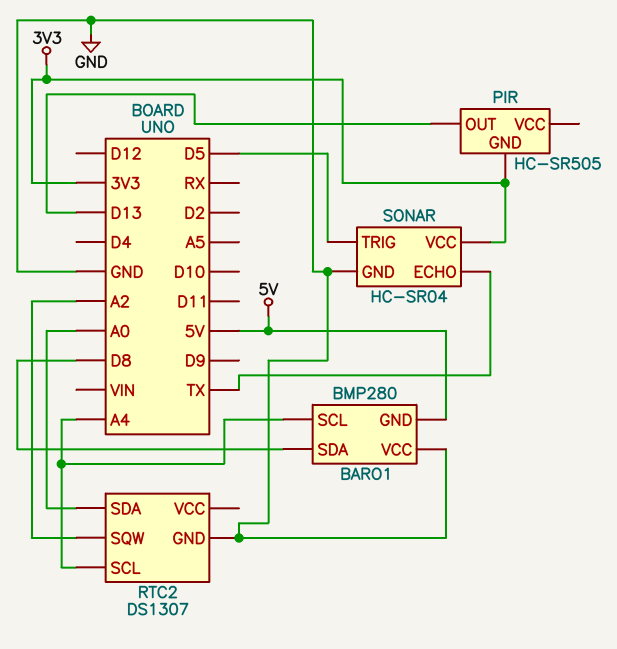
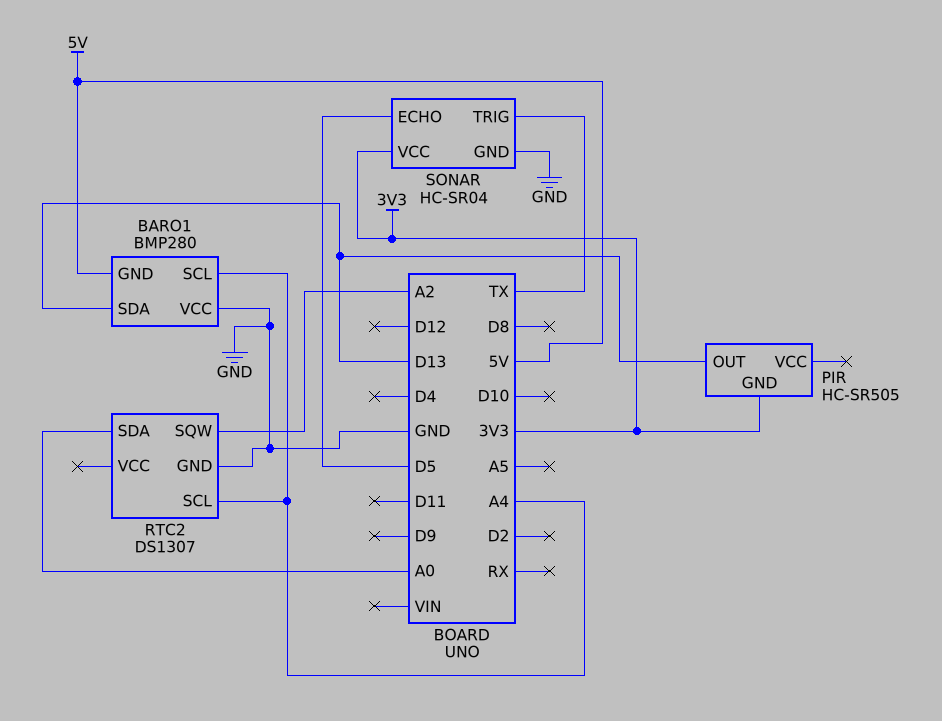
BARO1 pin SDA: D8 -> D13
SONAR pin ECHO: TX -> D5
SONAR pin TRIG: D5 -> TX

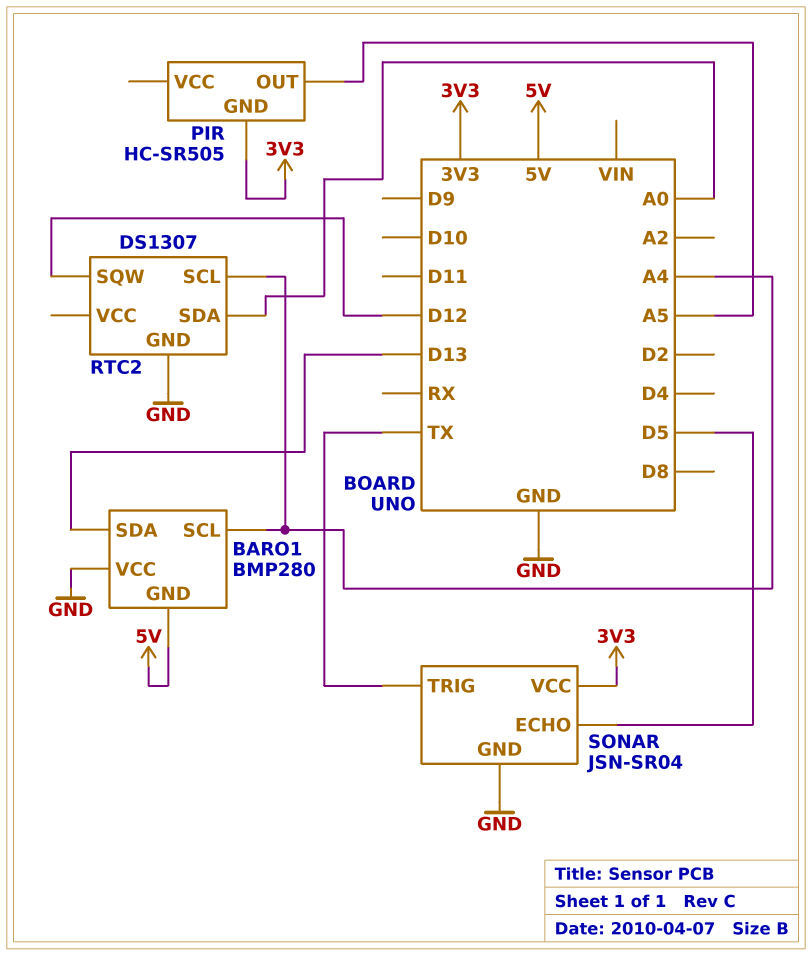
PIR pin OUT: D13 -> A5
RTC2 pin SQW: A2 -> D12
SONAR: HC-SR04 -> JSN-SR04

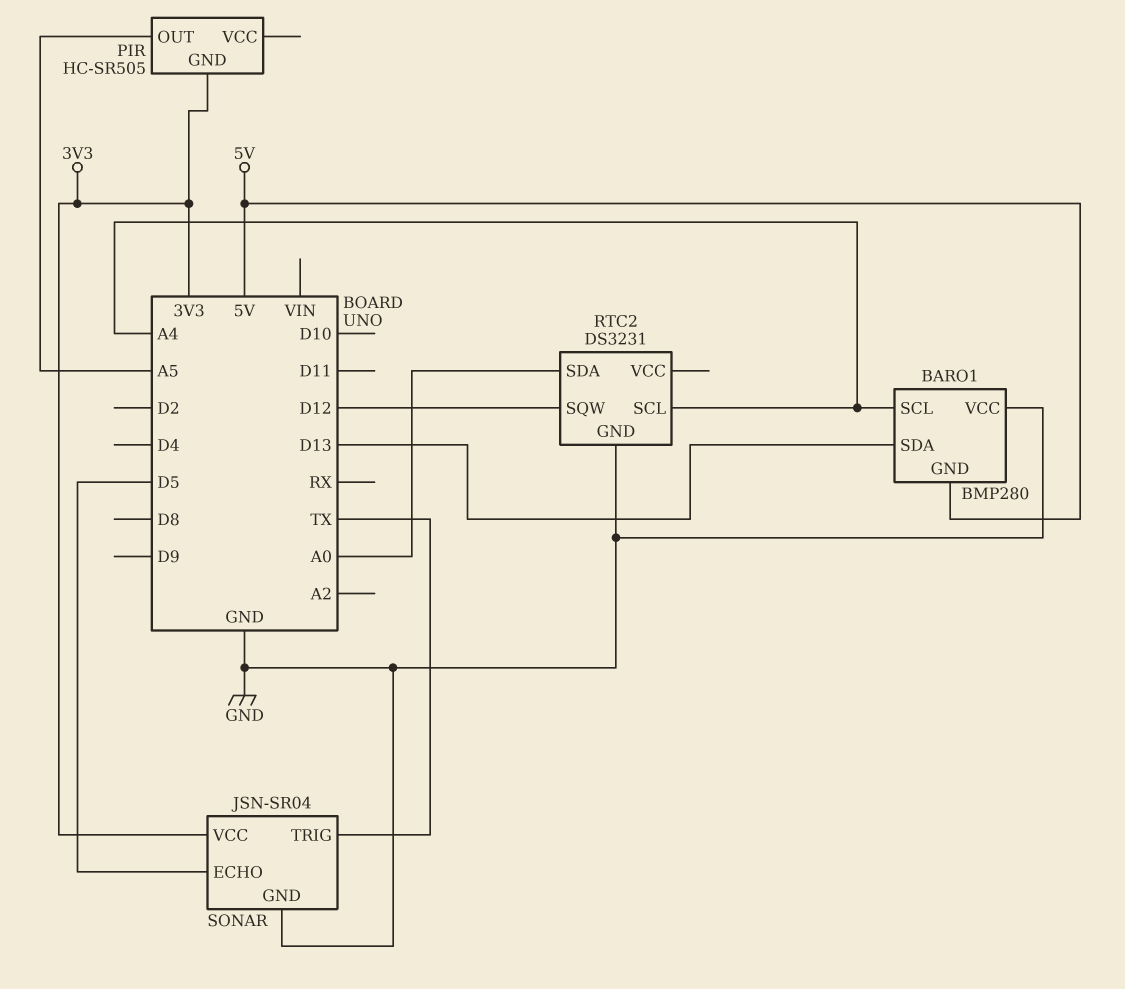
RTC2: DS1307 -> DS3231

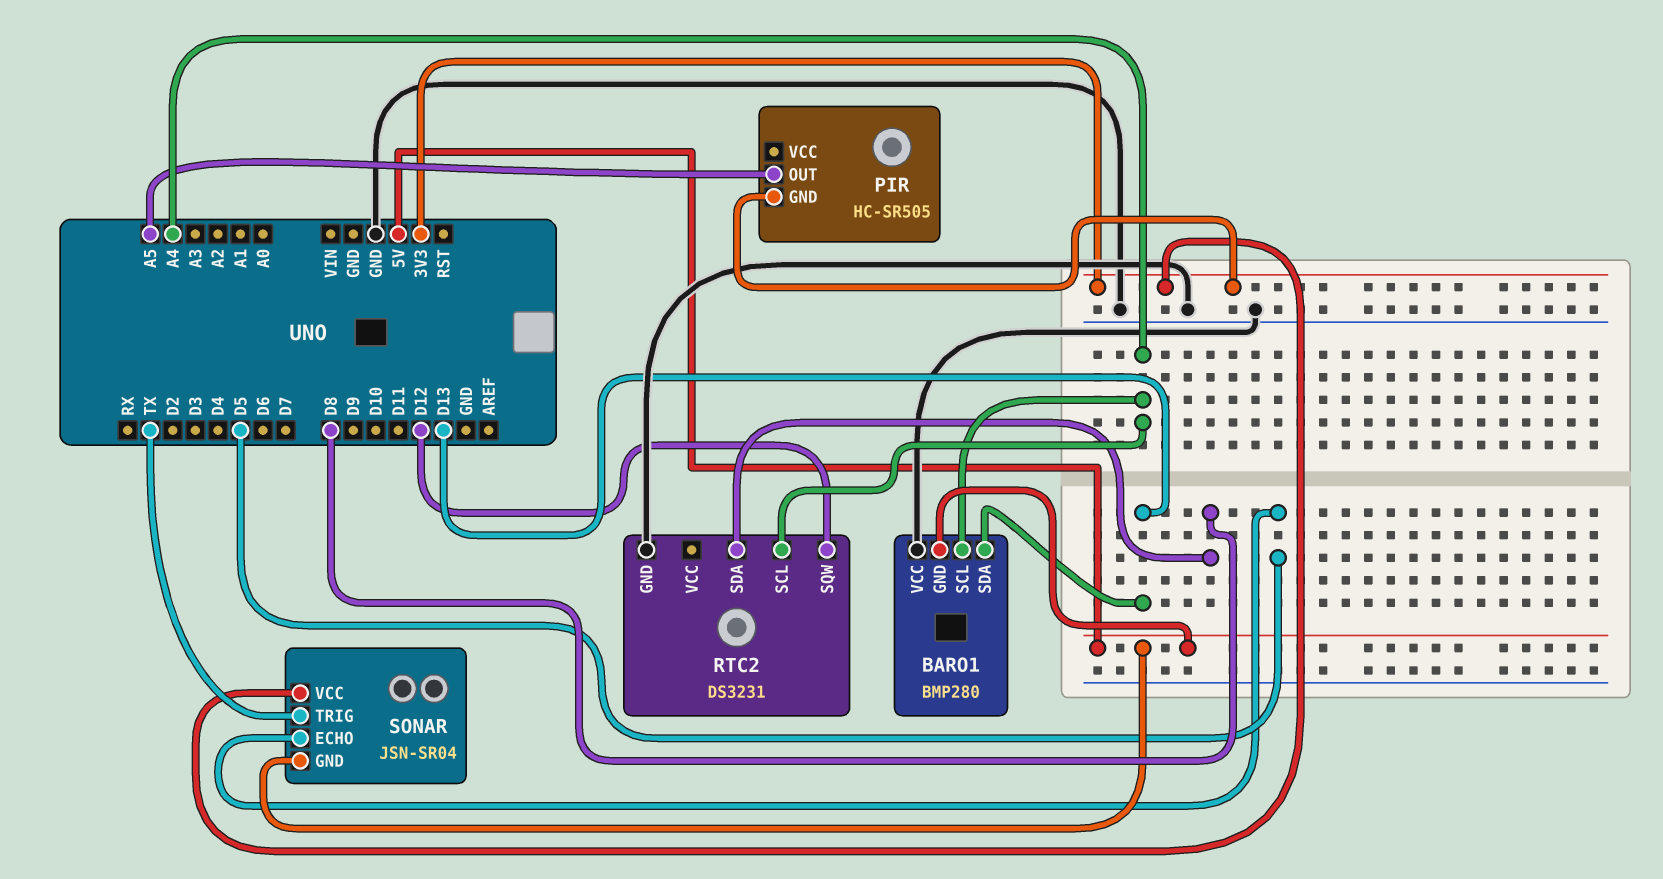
RTC2 pin SDA: A0 -> D8
SONAR pin GND: GND -> 5V

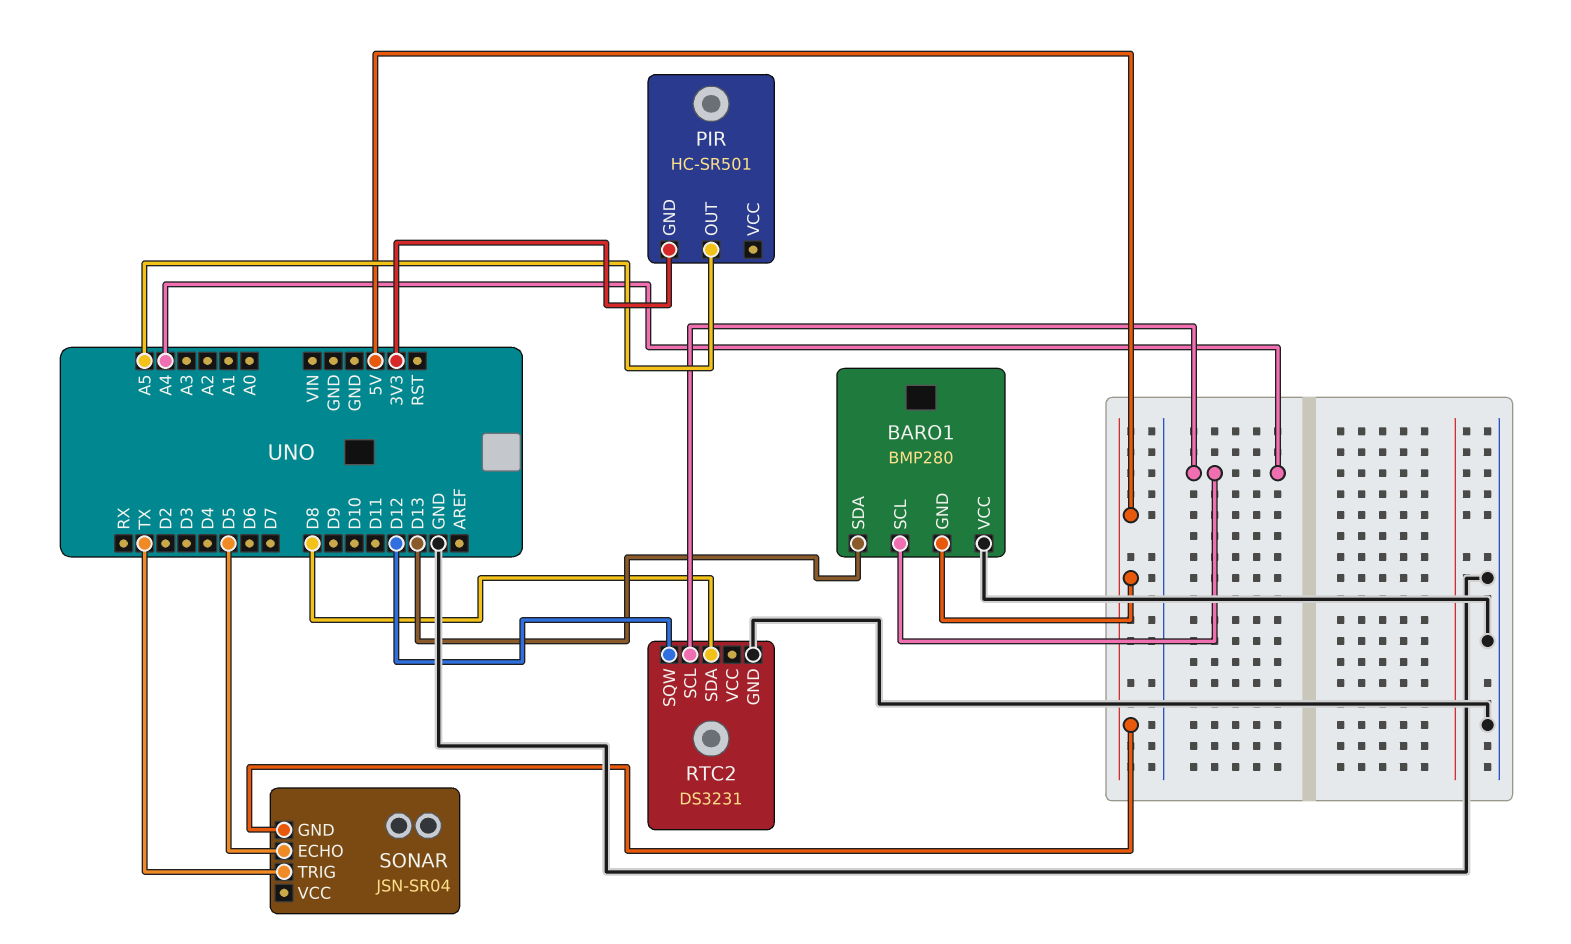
PIR: HC-SR505 -> HC-SR501
SONAR pin VCC: 3V3 -> none

